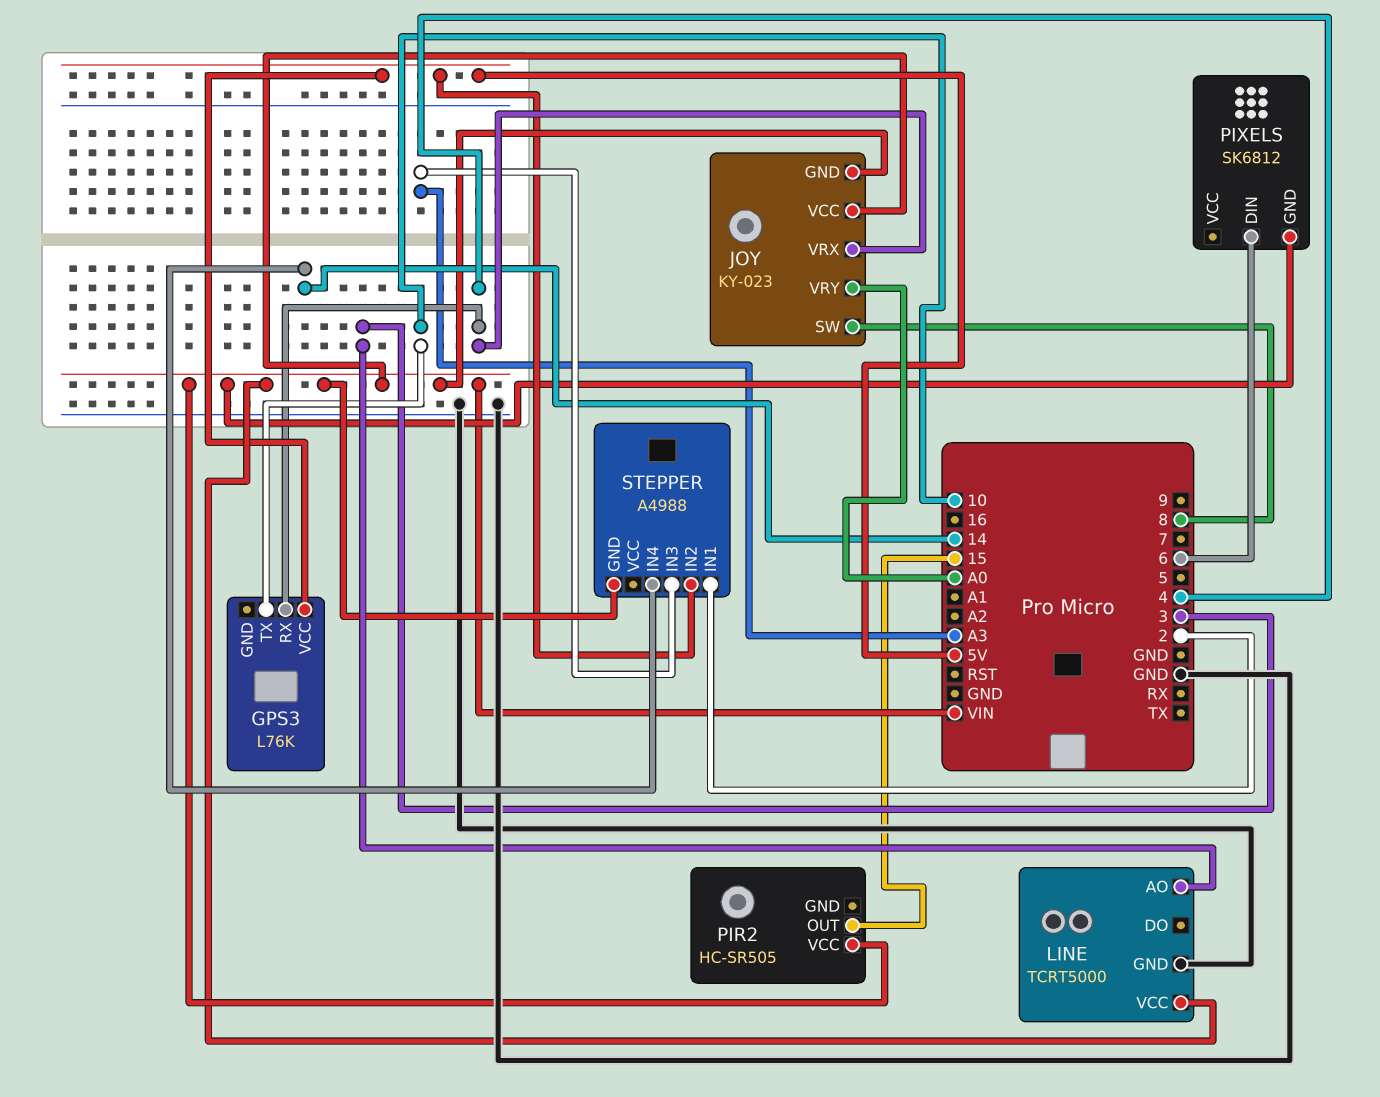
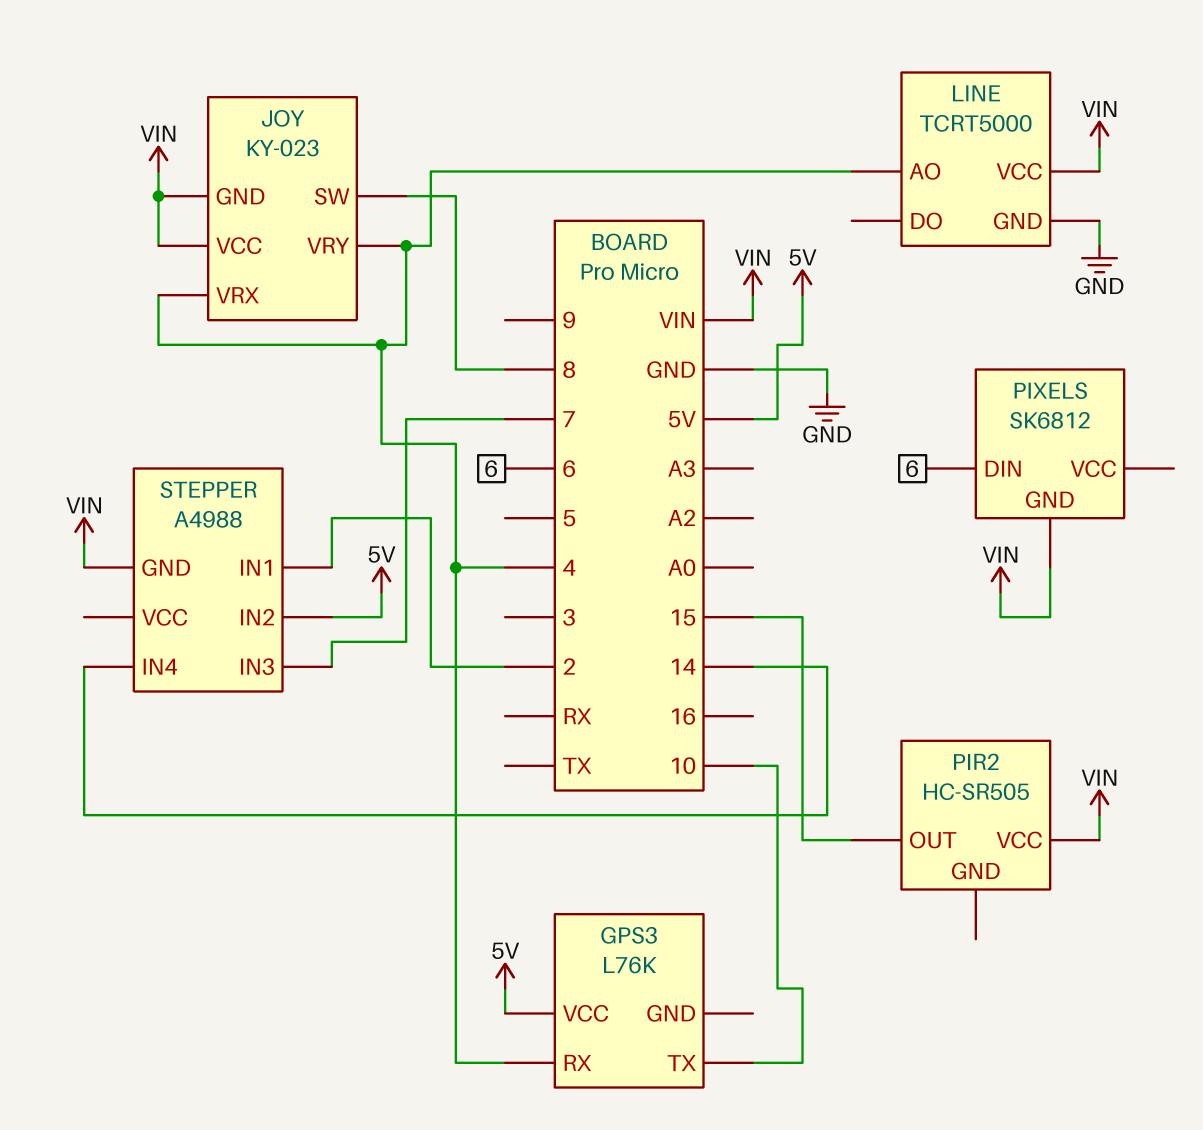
JOY pin VRY: A0 -> 4
LINE pin AO: 3 -> 4
STEPPER pin IN3: A3 -> 7

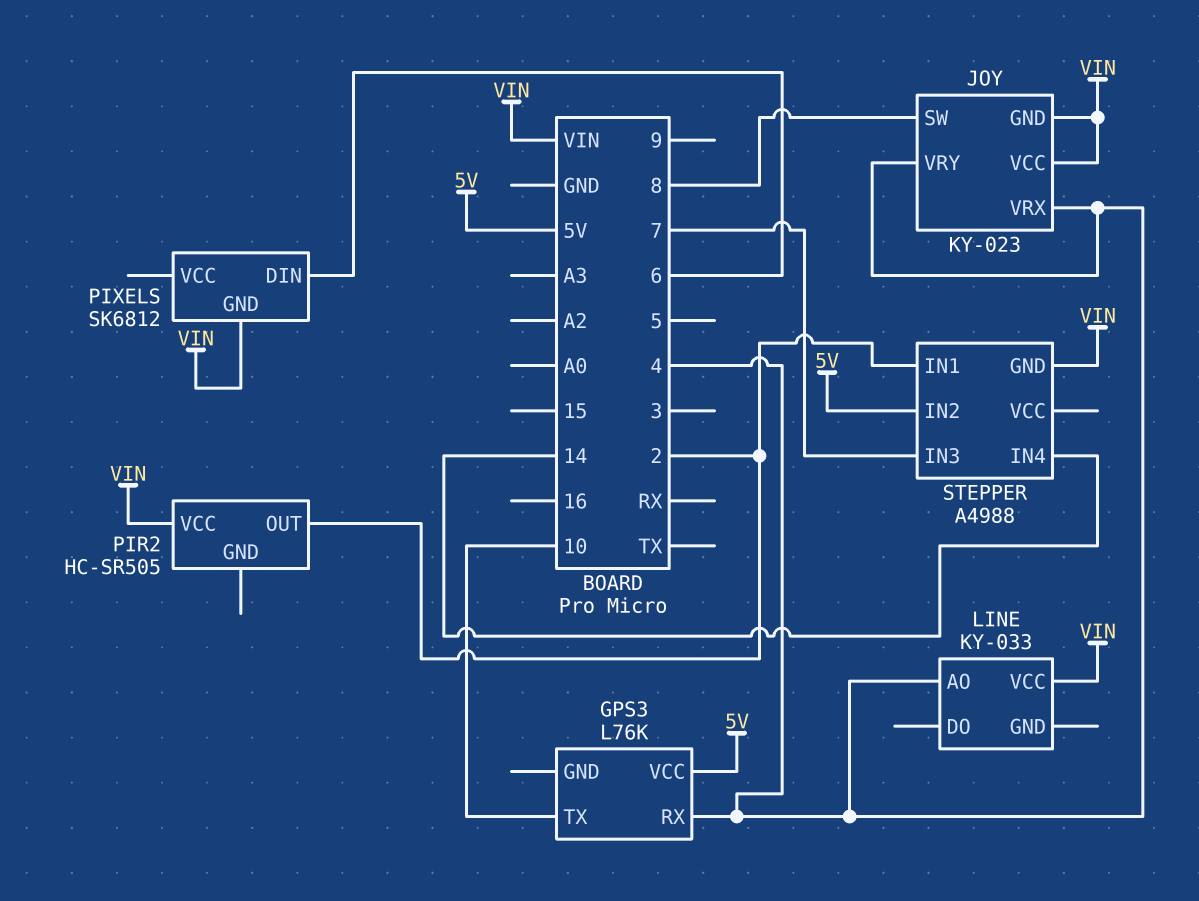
LINE: TCRT5000 -> KY-033
LINE pin GND: GND -> none
PIR2 pin OUT: 15 -> 2

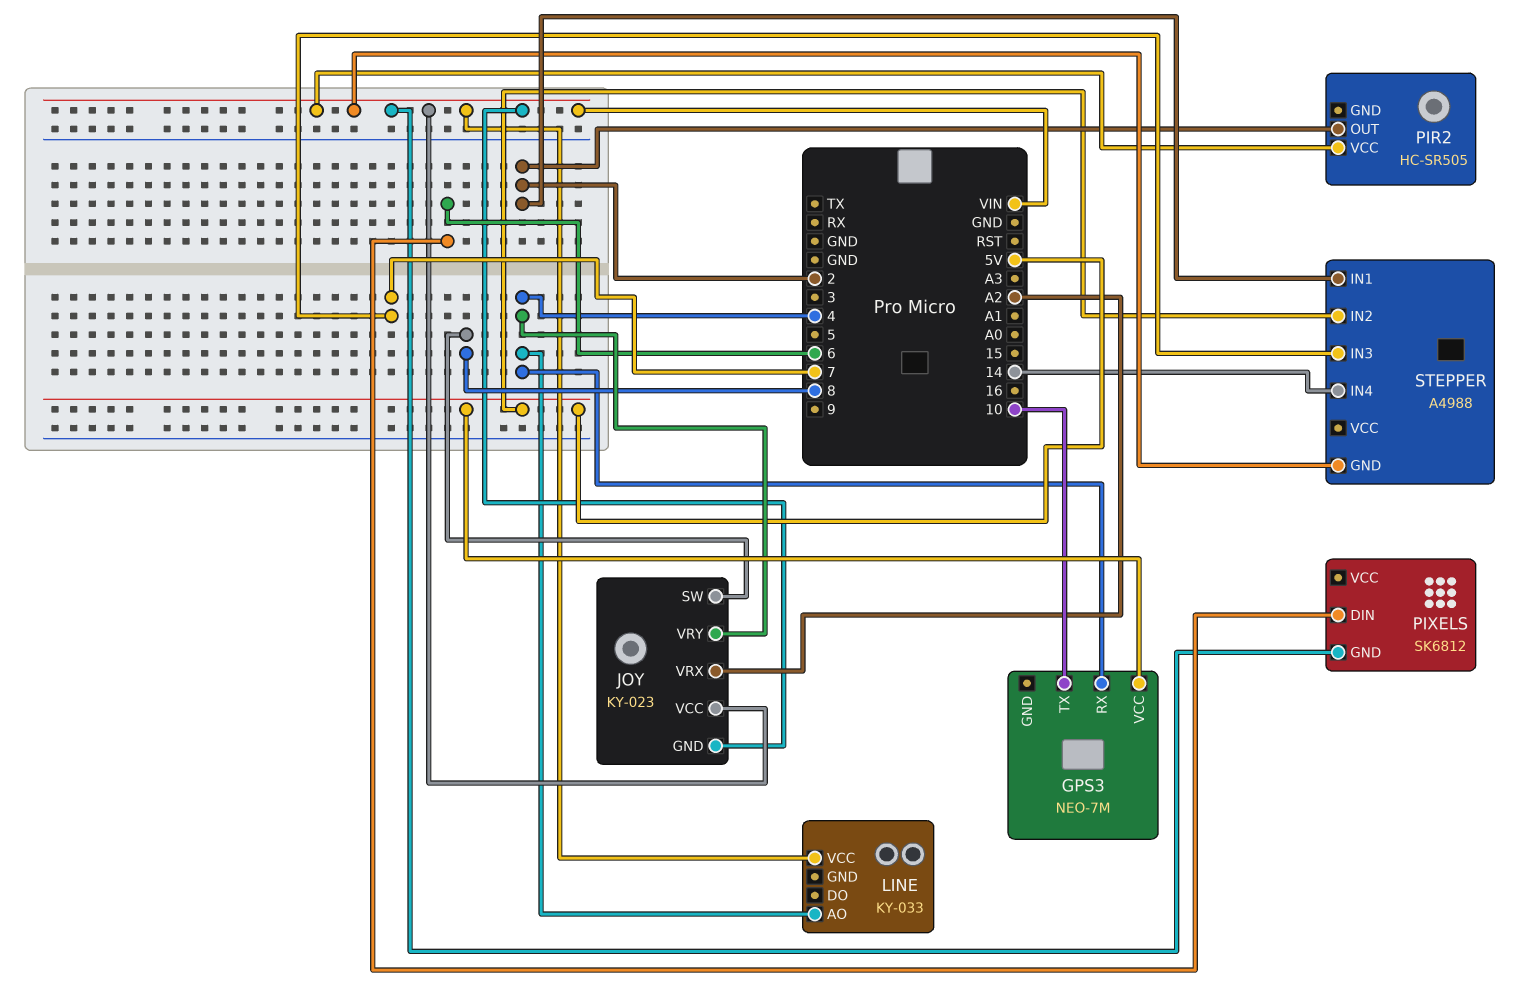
GPS3: L76K -> NEO-7M
JOY pin VRX: 4 -> A2

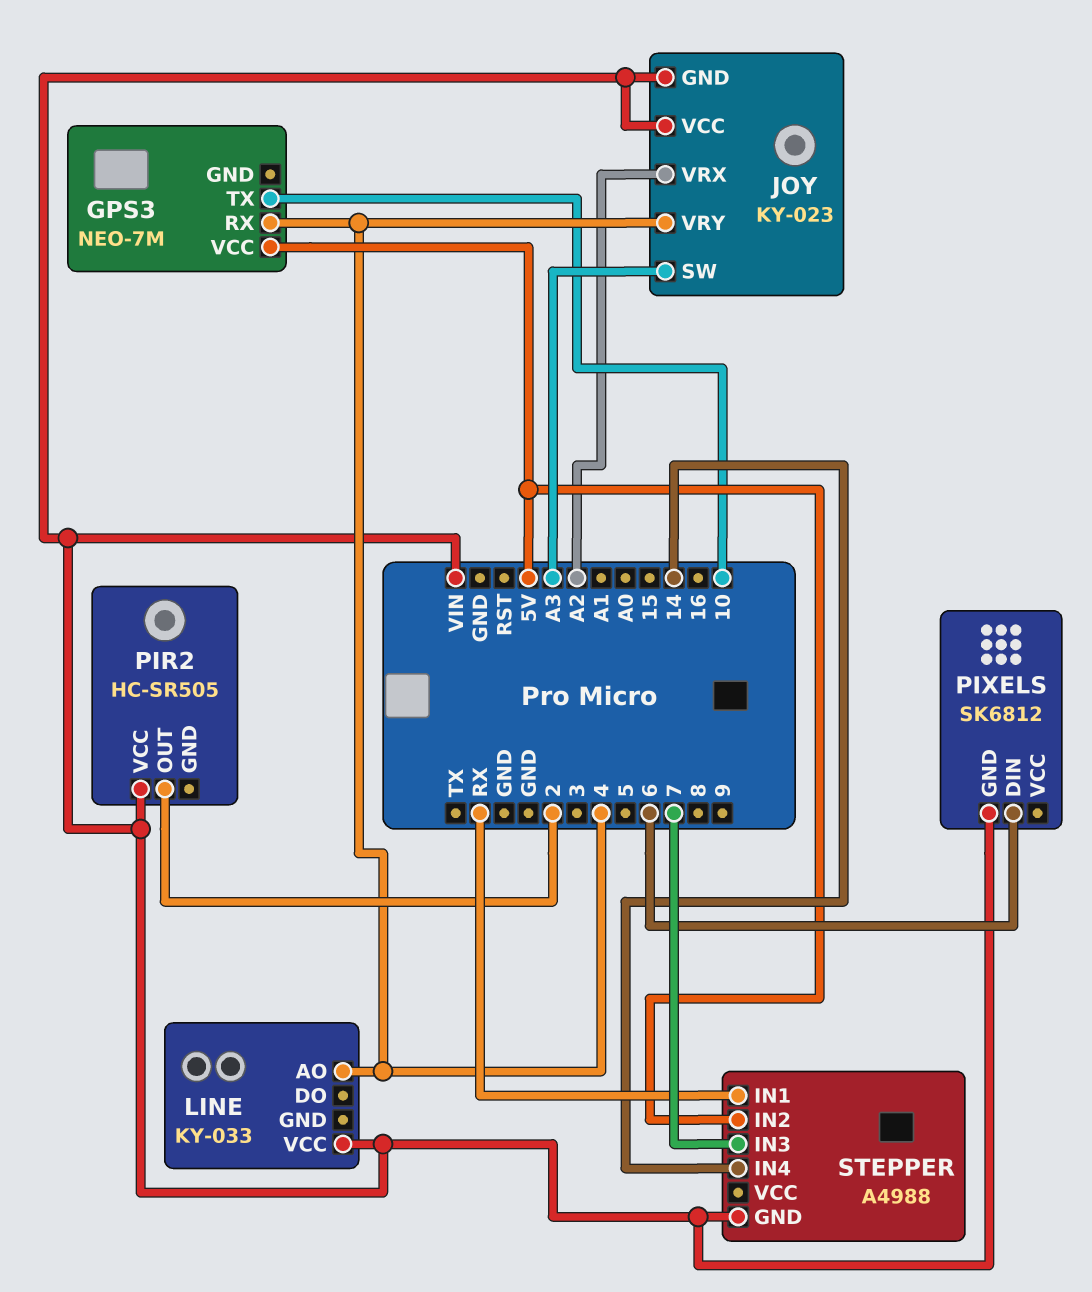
JOY pin SW: 8 -> A3
STEPPER pin IN1: 2 -> RX

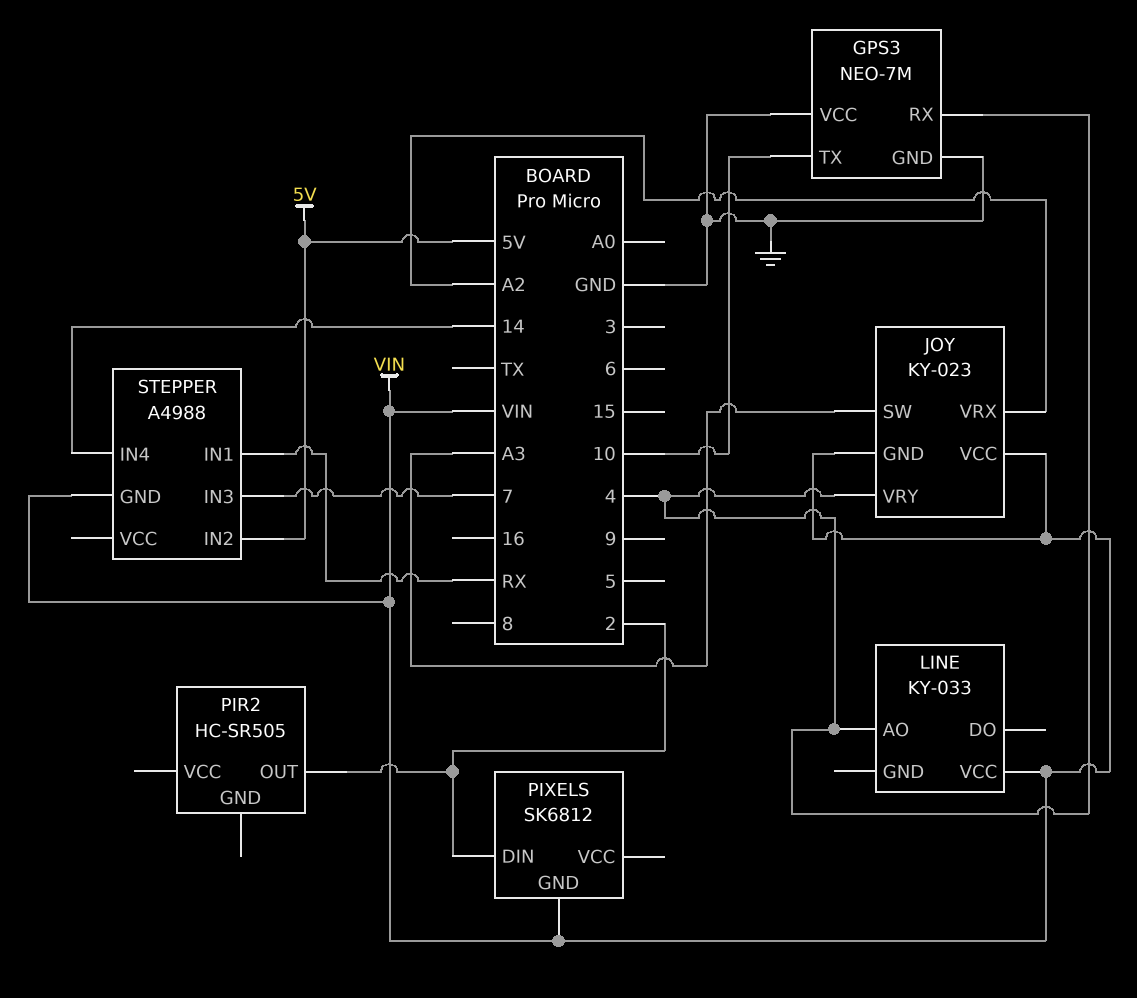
GPS3 pin GND: none -> GND
GPS3 pin VCC: 5V -> GND
PIR2 pin VCC: VIN -> none
PIXELS pin DIN: 6 -> 2

